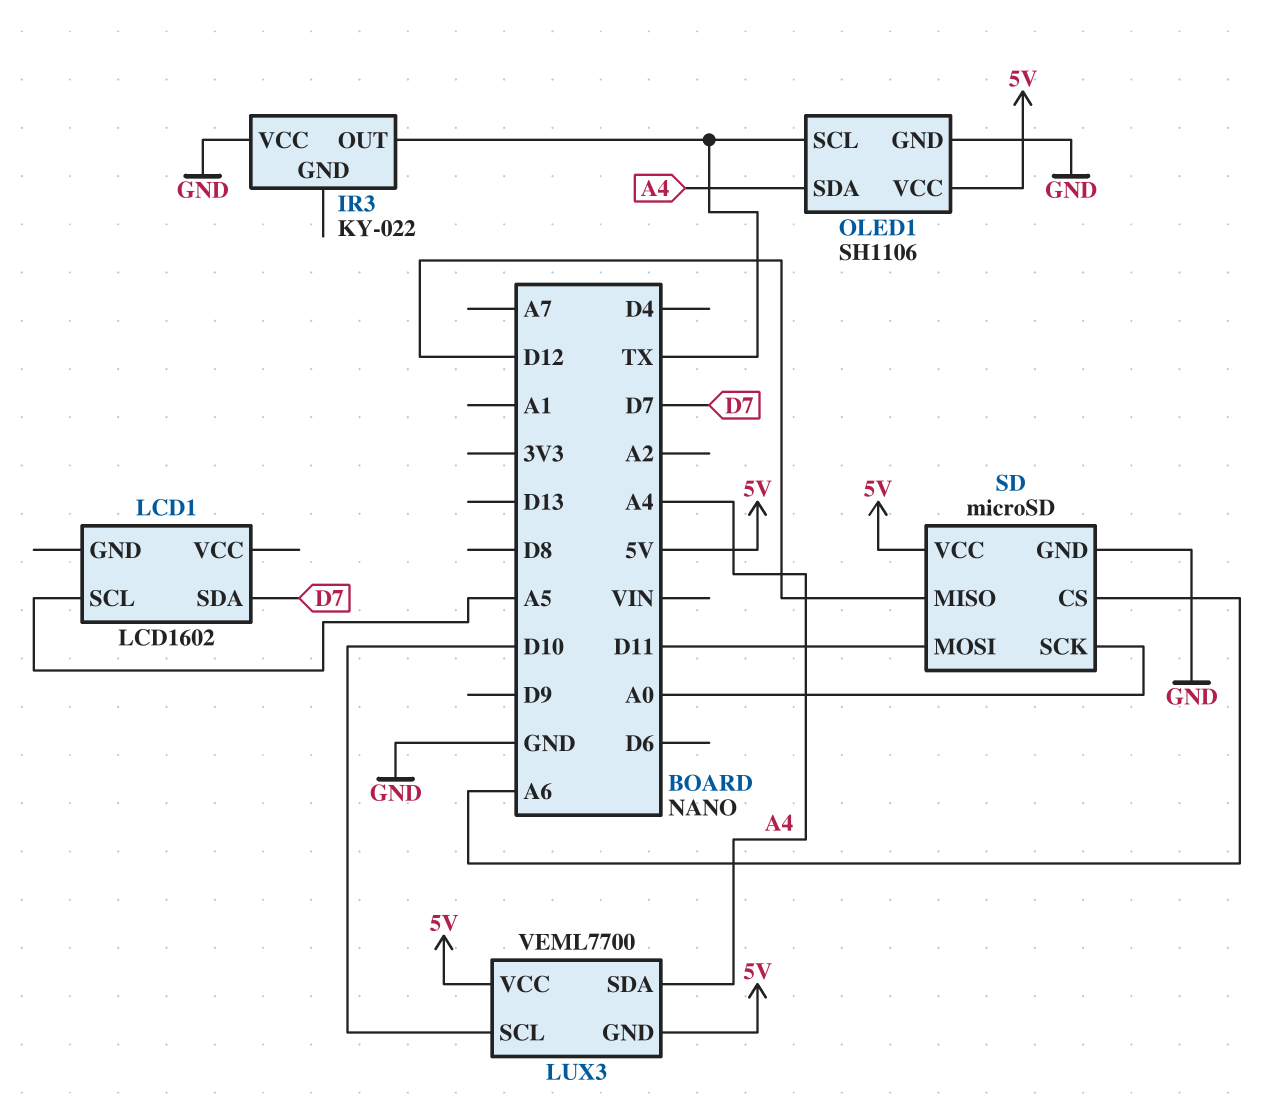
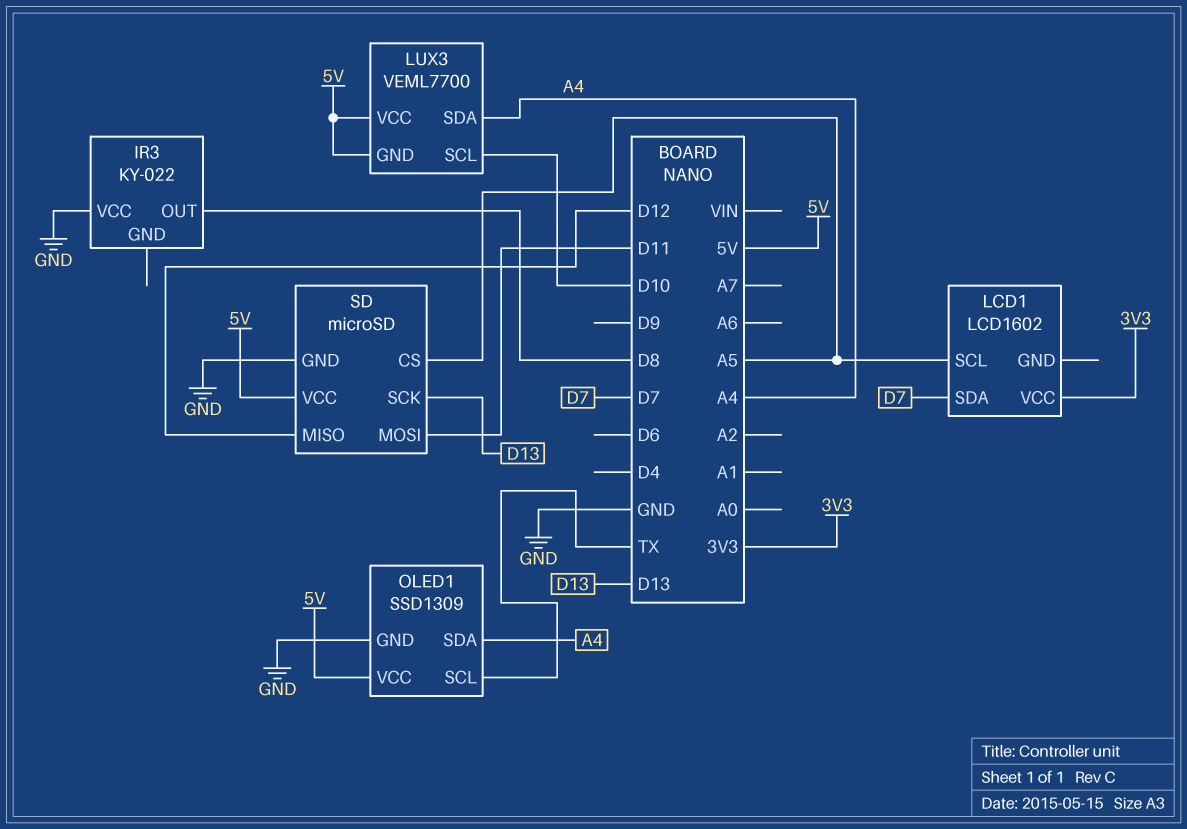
IR3 pin OUT: TX -> D8
LCD1 pin VCC: none -> 3V3
OLED1: SH1106 -> SSD1309
SD pin CS: A6 -> A5
SD pin SCK: A0 -> D13

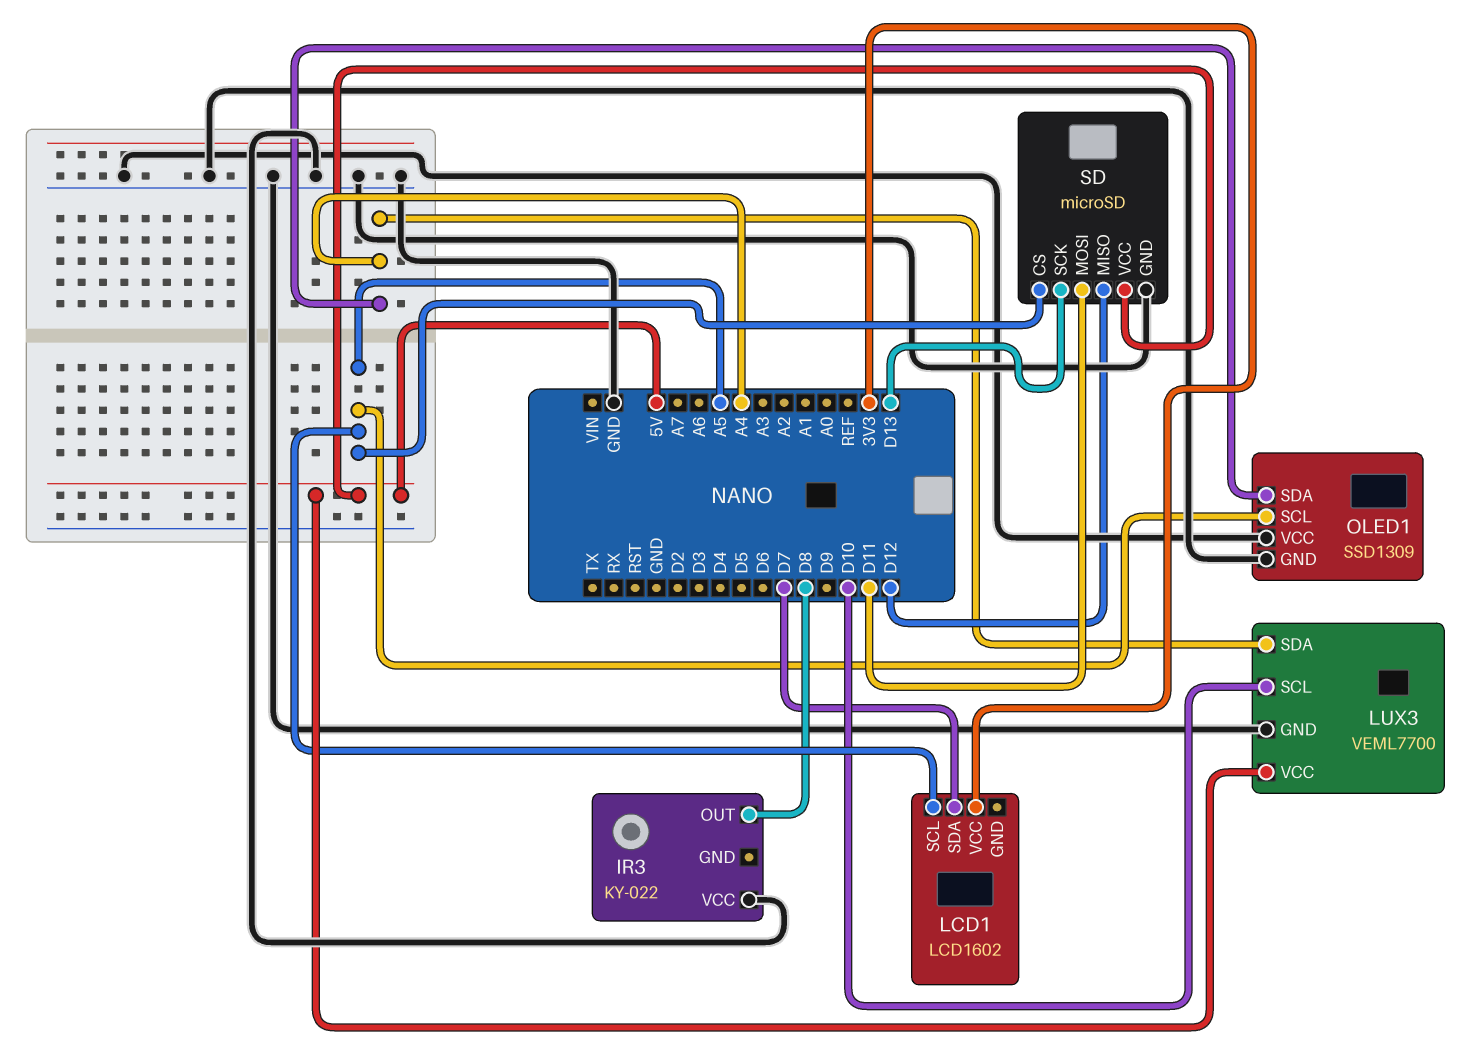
LUX3 pin GND: 5V -> GND
OLED1 pin SCL: TX -> A5
OLED1 pin VCC: 5V -> GND

